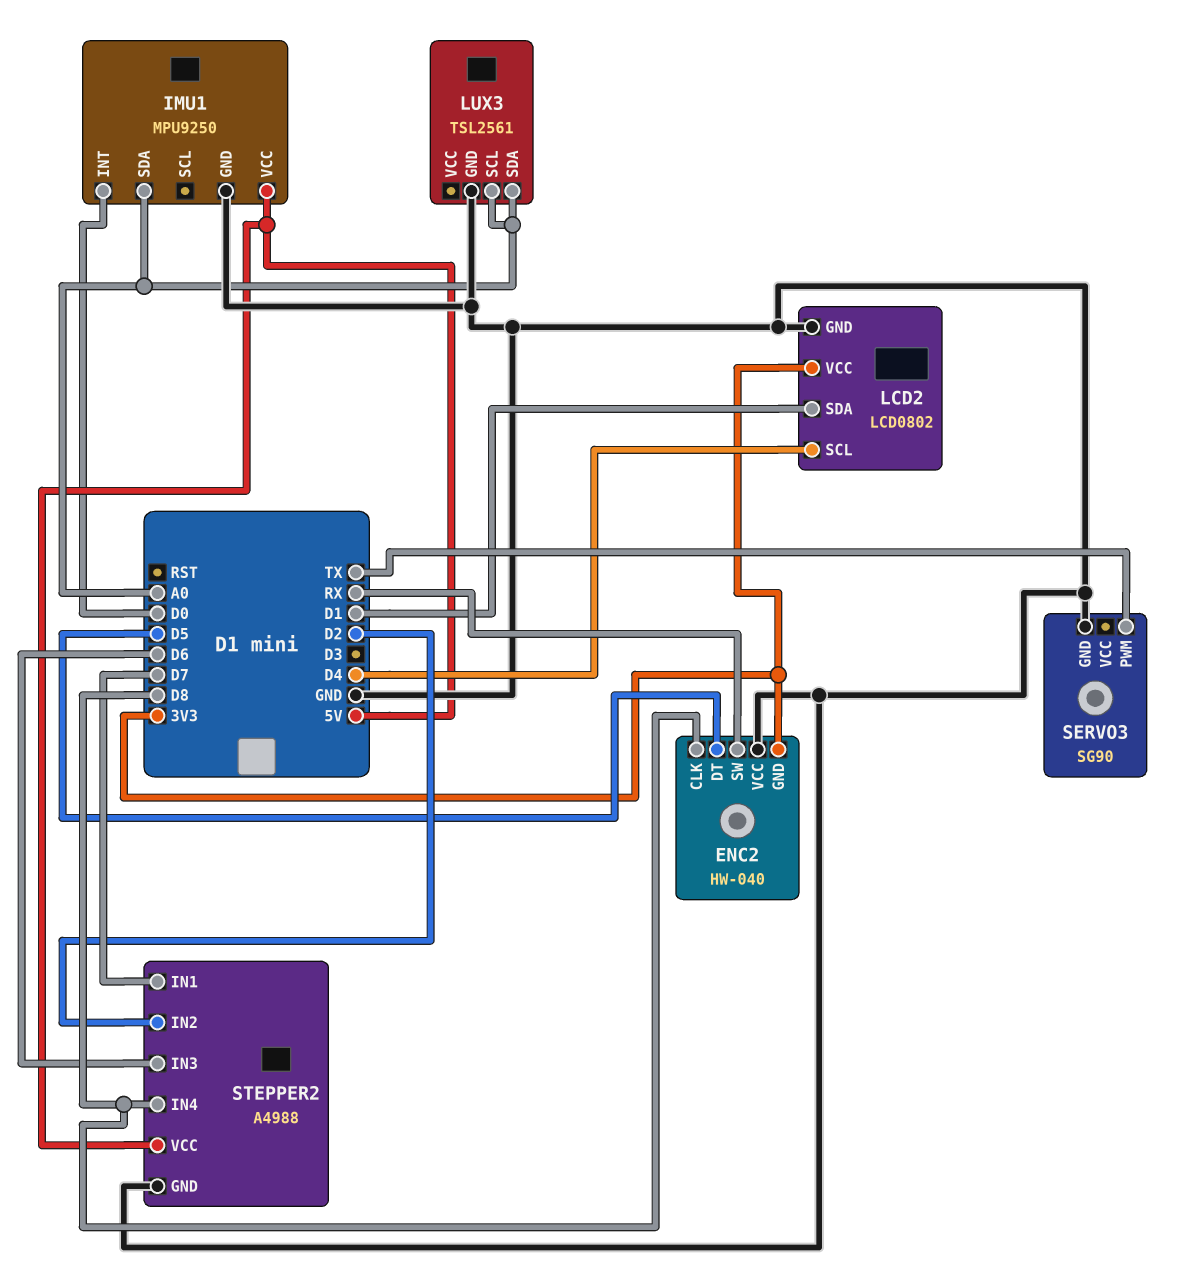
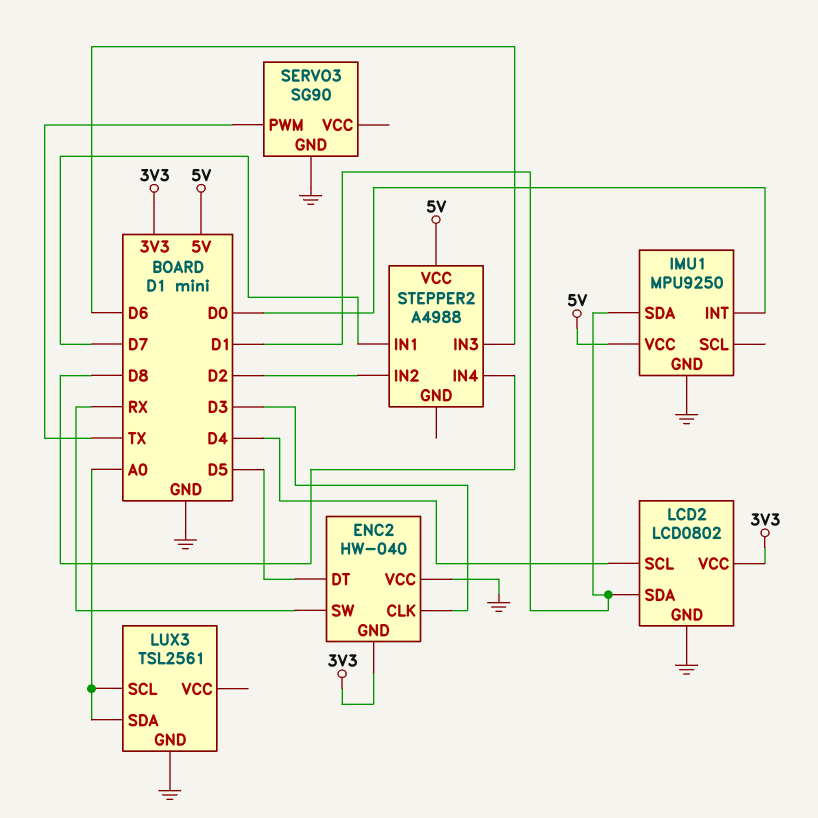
ENC2 pin CLK: D8 -> D3
IMU1 pin SDA: A0 -> D1
STEPPER2 pin GND: GND -> none

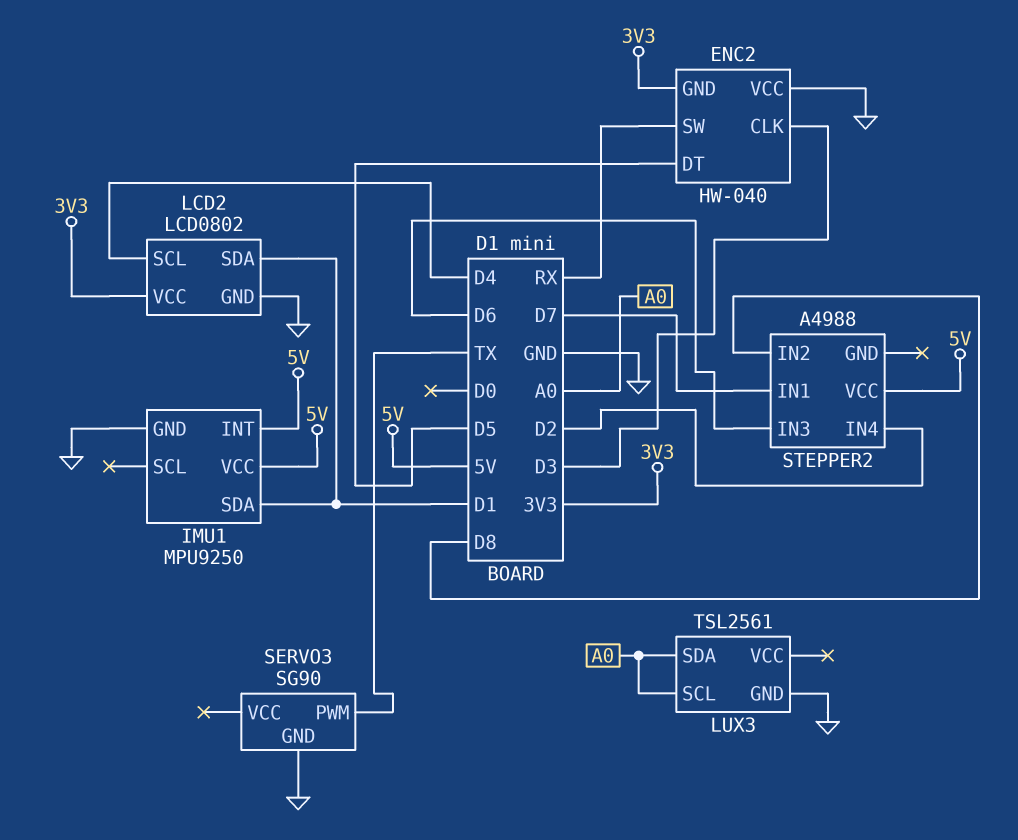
IMU1 pin INT: D0 -> 5V
STEPPER2 pin IN2: D2 -> D8
STEPPER2 pin IN4: D8 -> D2

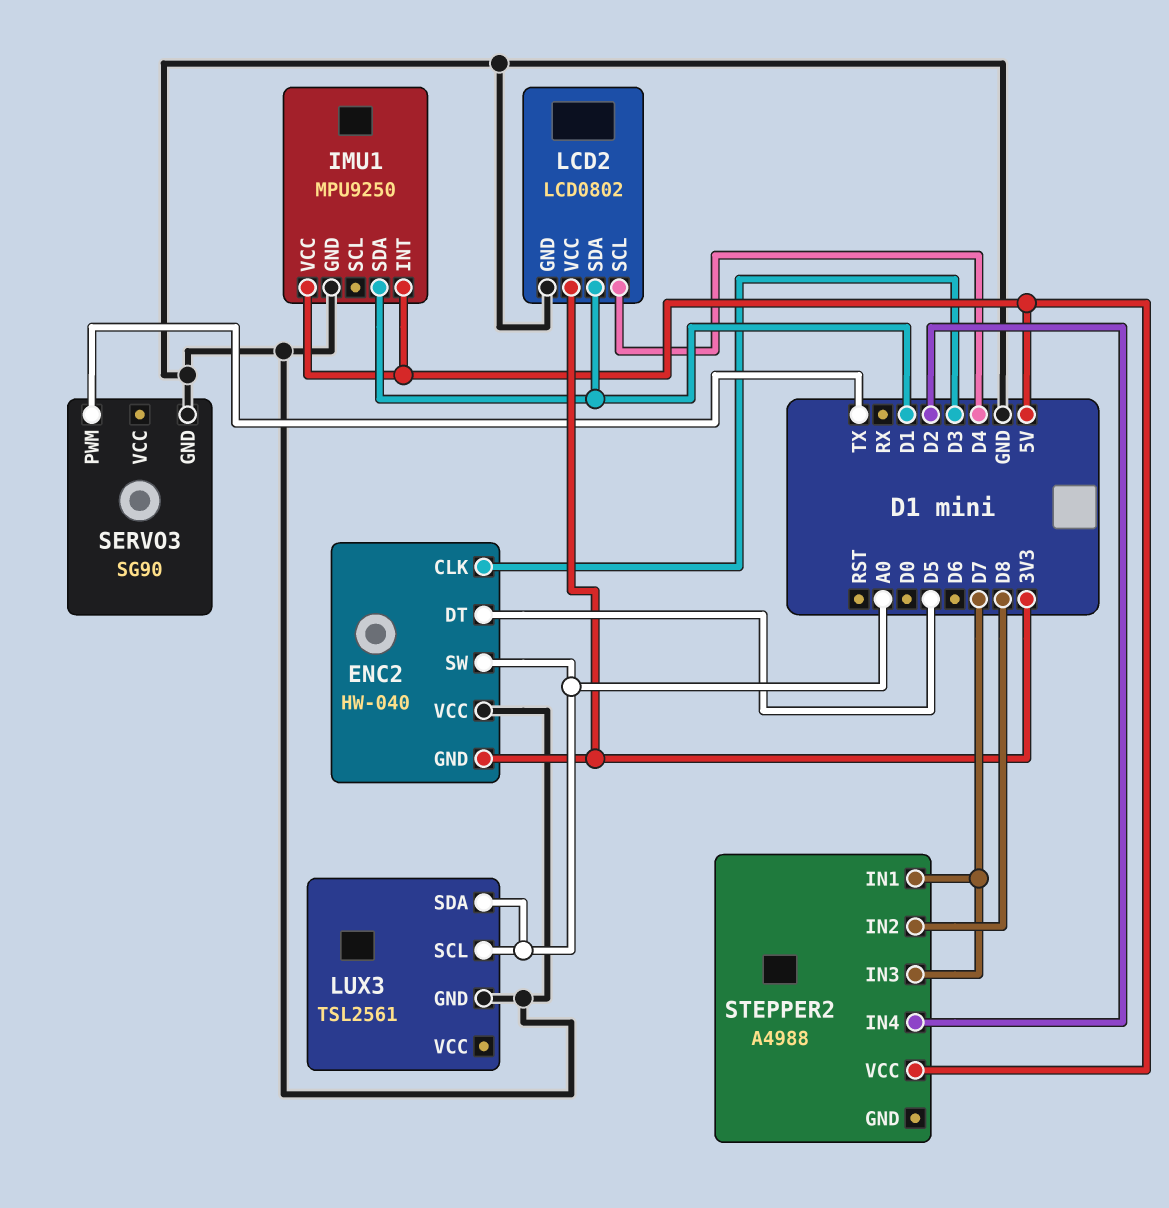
ENC2 pin SW: RX -> A0
STEPPER2 pin IN3: D6 -> D7

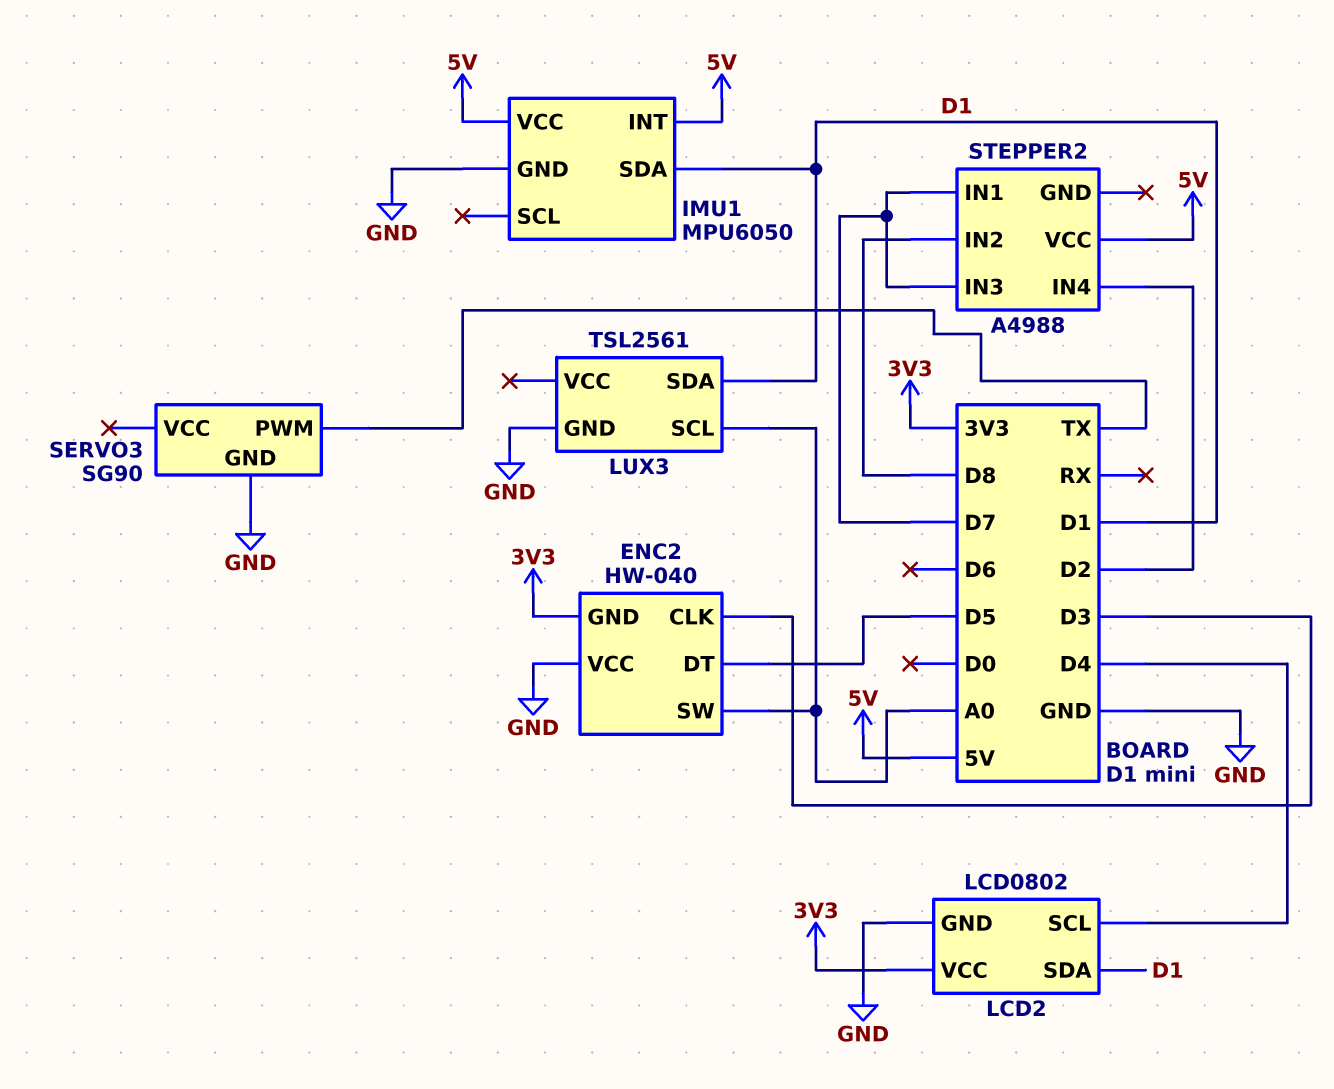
IMU1: MPU9250 -> MPU6050
LUX3 pin SDA: A0 -> D1

